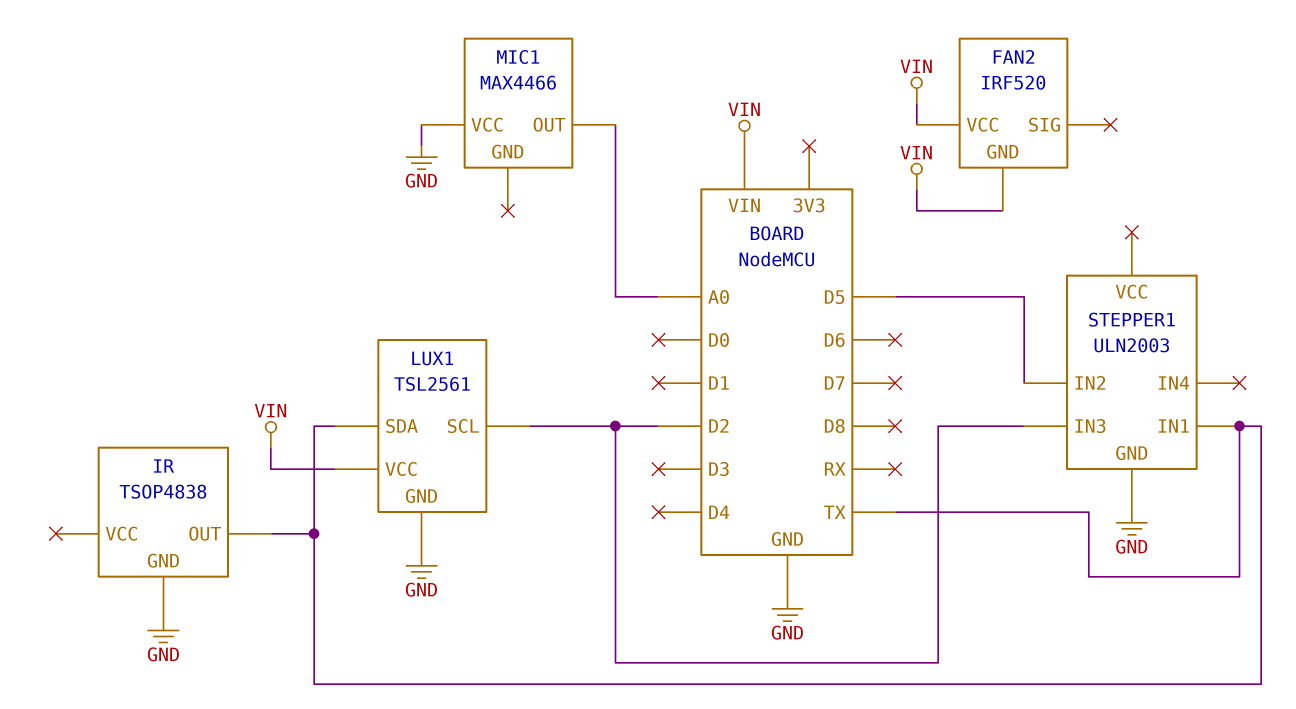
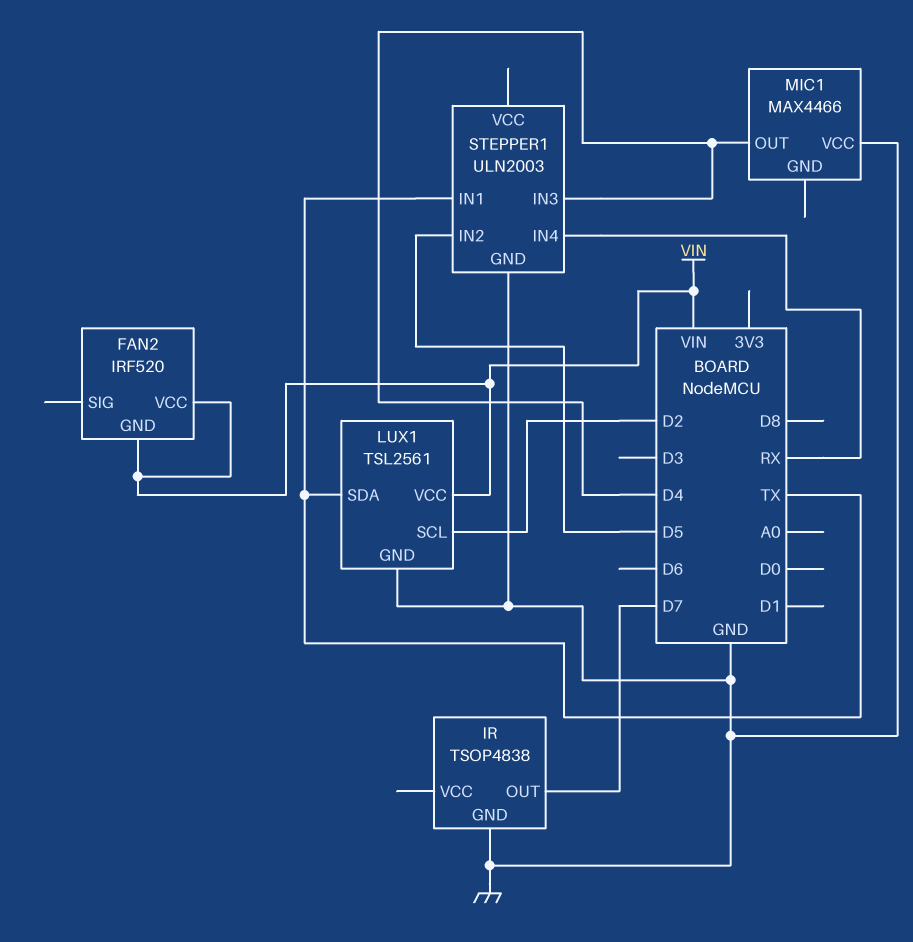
IR pin OUT: TX -> D7
MIC1 pin OUT: A0 -> D4
STEPPER1 pin IN3: D2 -> D4
STEPPER1 pin IN4: none -> RX

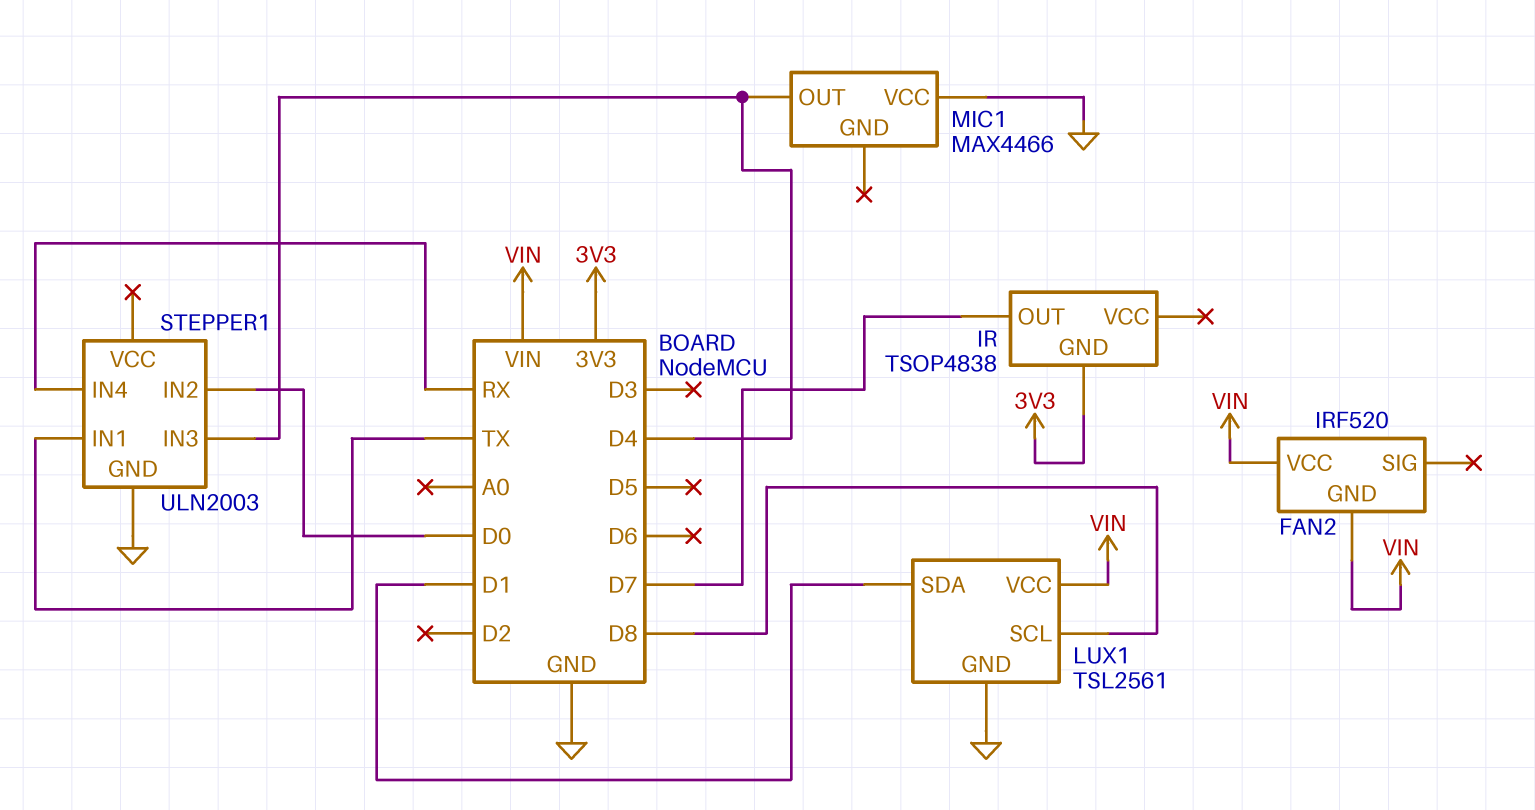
IR pin GND: GND -> 3V3
LUX1 pin SCL: D2 -> D8
LUX1 pin SDA: TX -> D1
STEPPER1 pin IN2: D5 -> D0

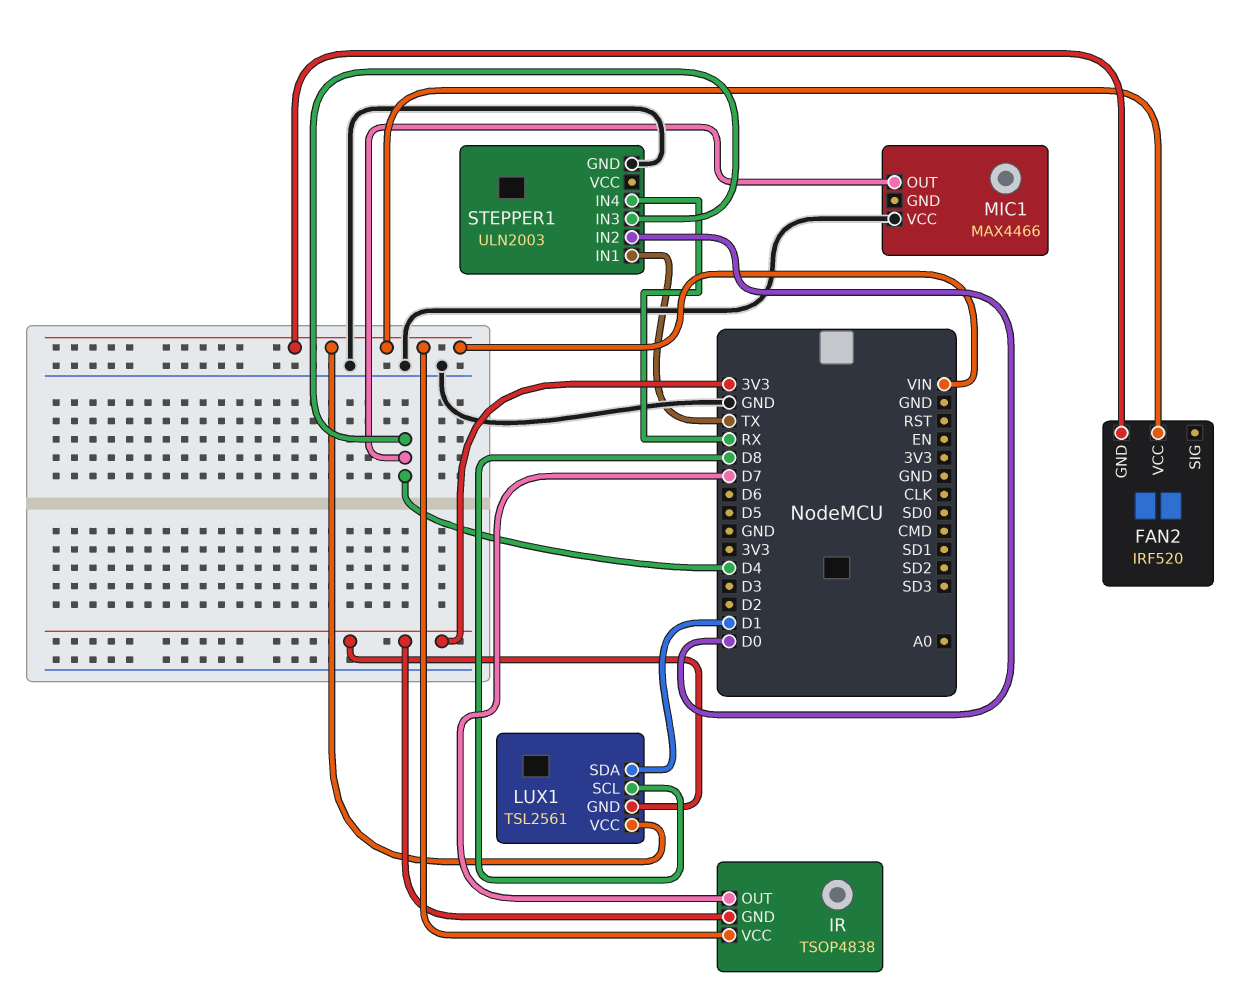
IR pin VCC: none -> VIN
LUX1 pin GND: GND -> 3V3

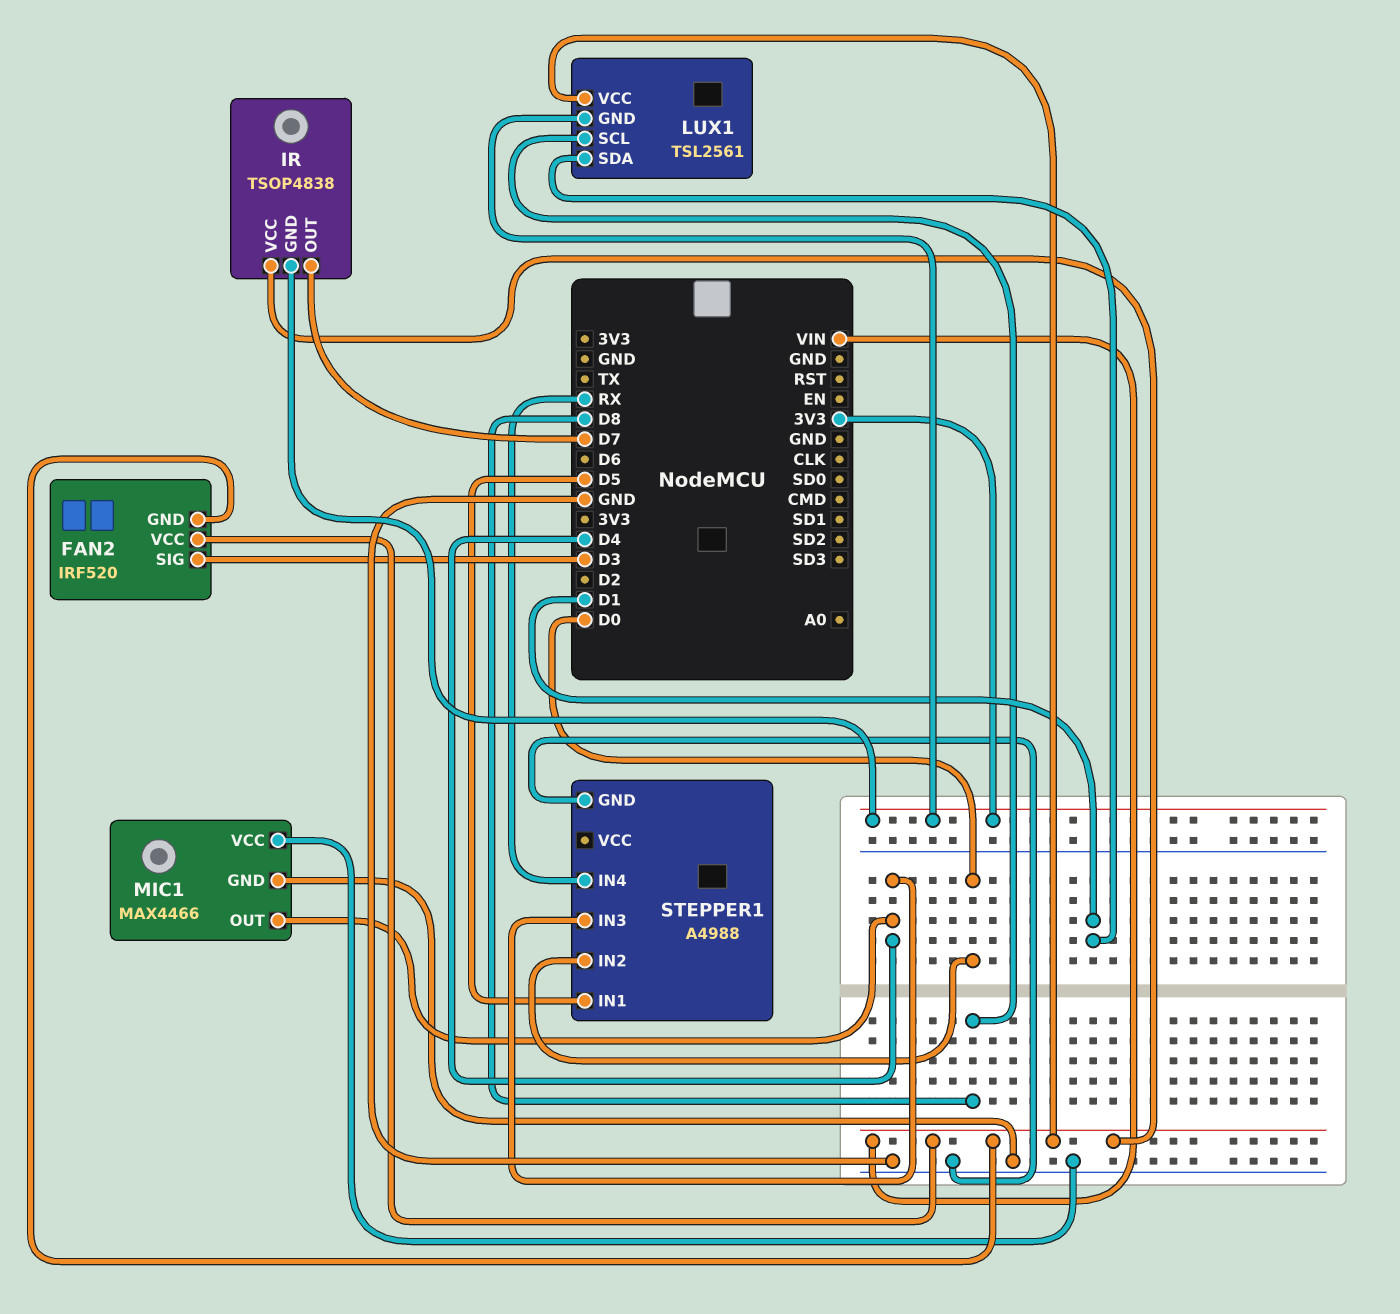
FAN2 pin SIG: none -> D3
MIC1 pin GND: none -> GND
STEPPER1: ULN2003 -> A4988
STEPPER1 pin IN1: TX -> D5

